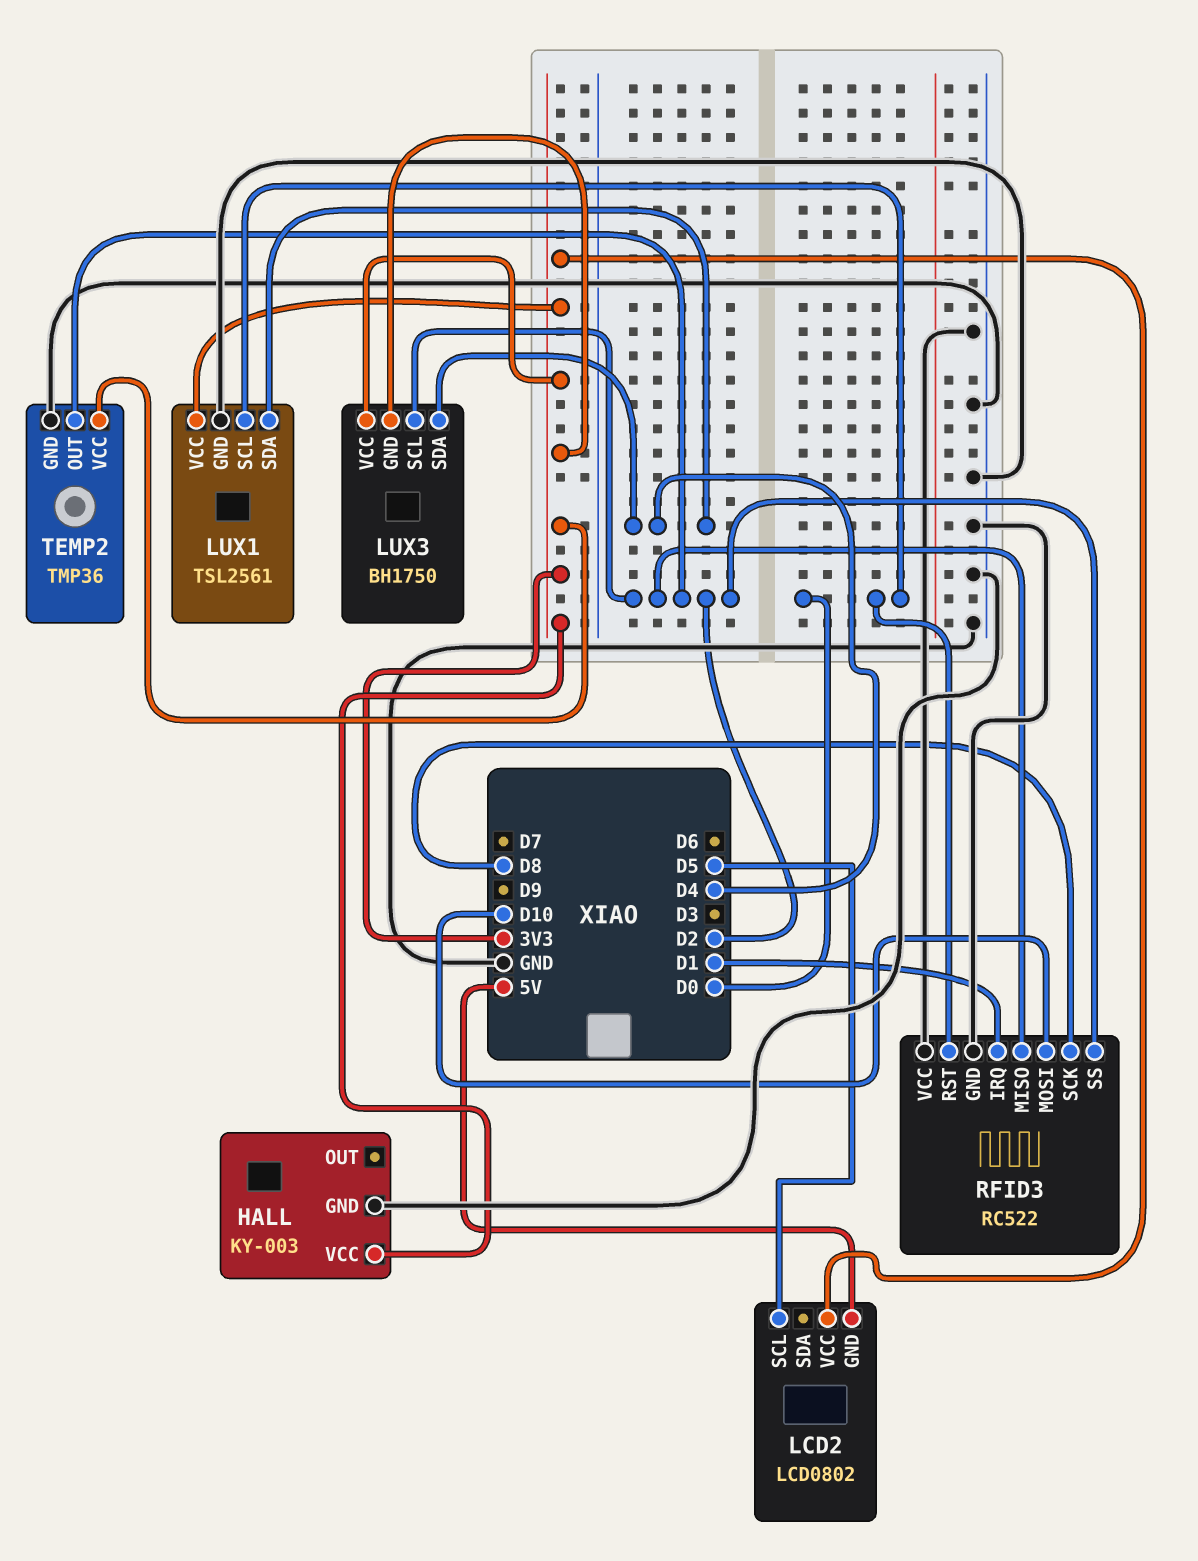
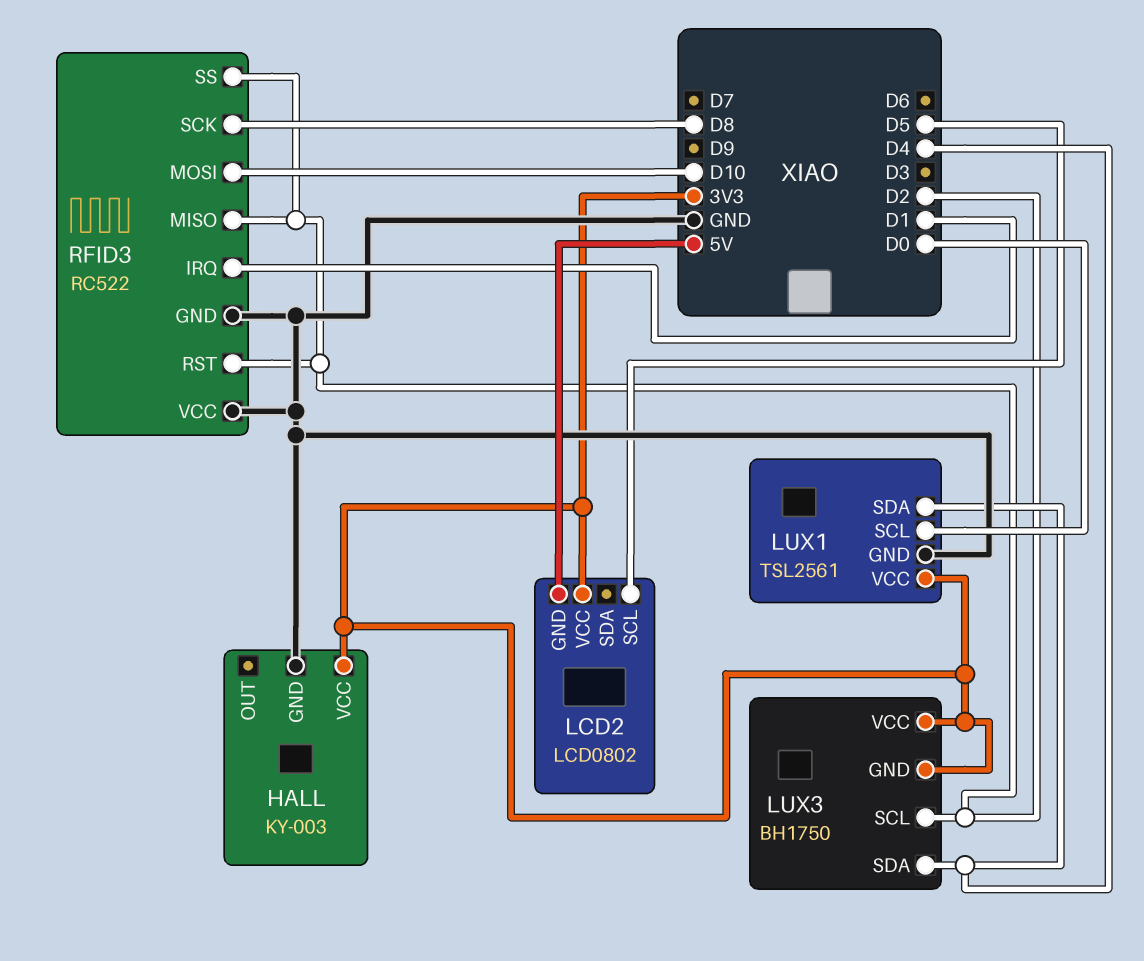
RFID3 pin RST: D0 -> D2
TEMP2: TMP36 -> none
TEMP2 pin GND: GND -> none
TEMP2 pin OUT: D2 -> none
TEMP2 pin VCC: 3V3 -> none

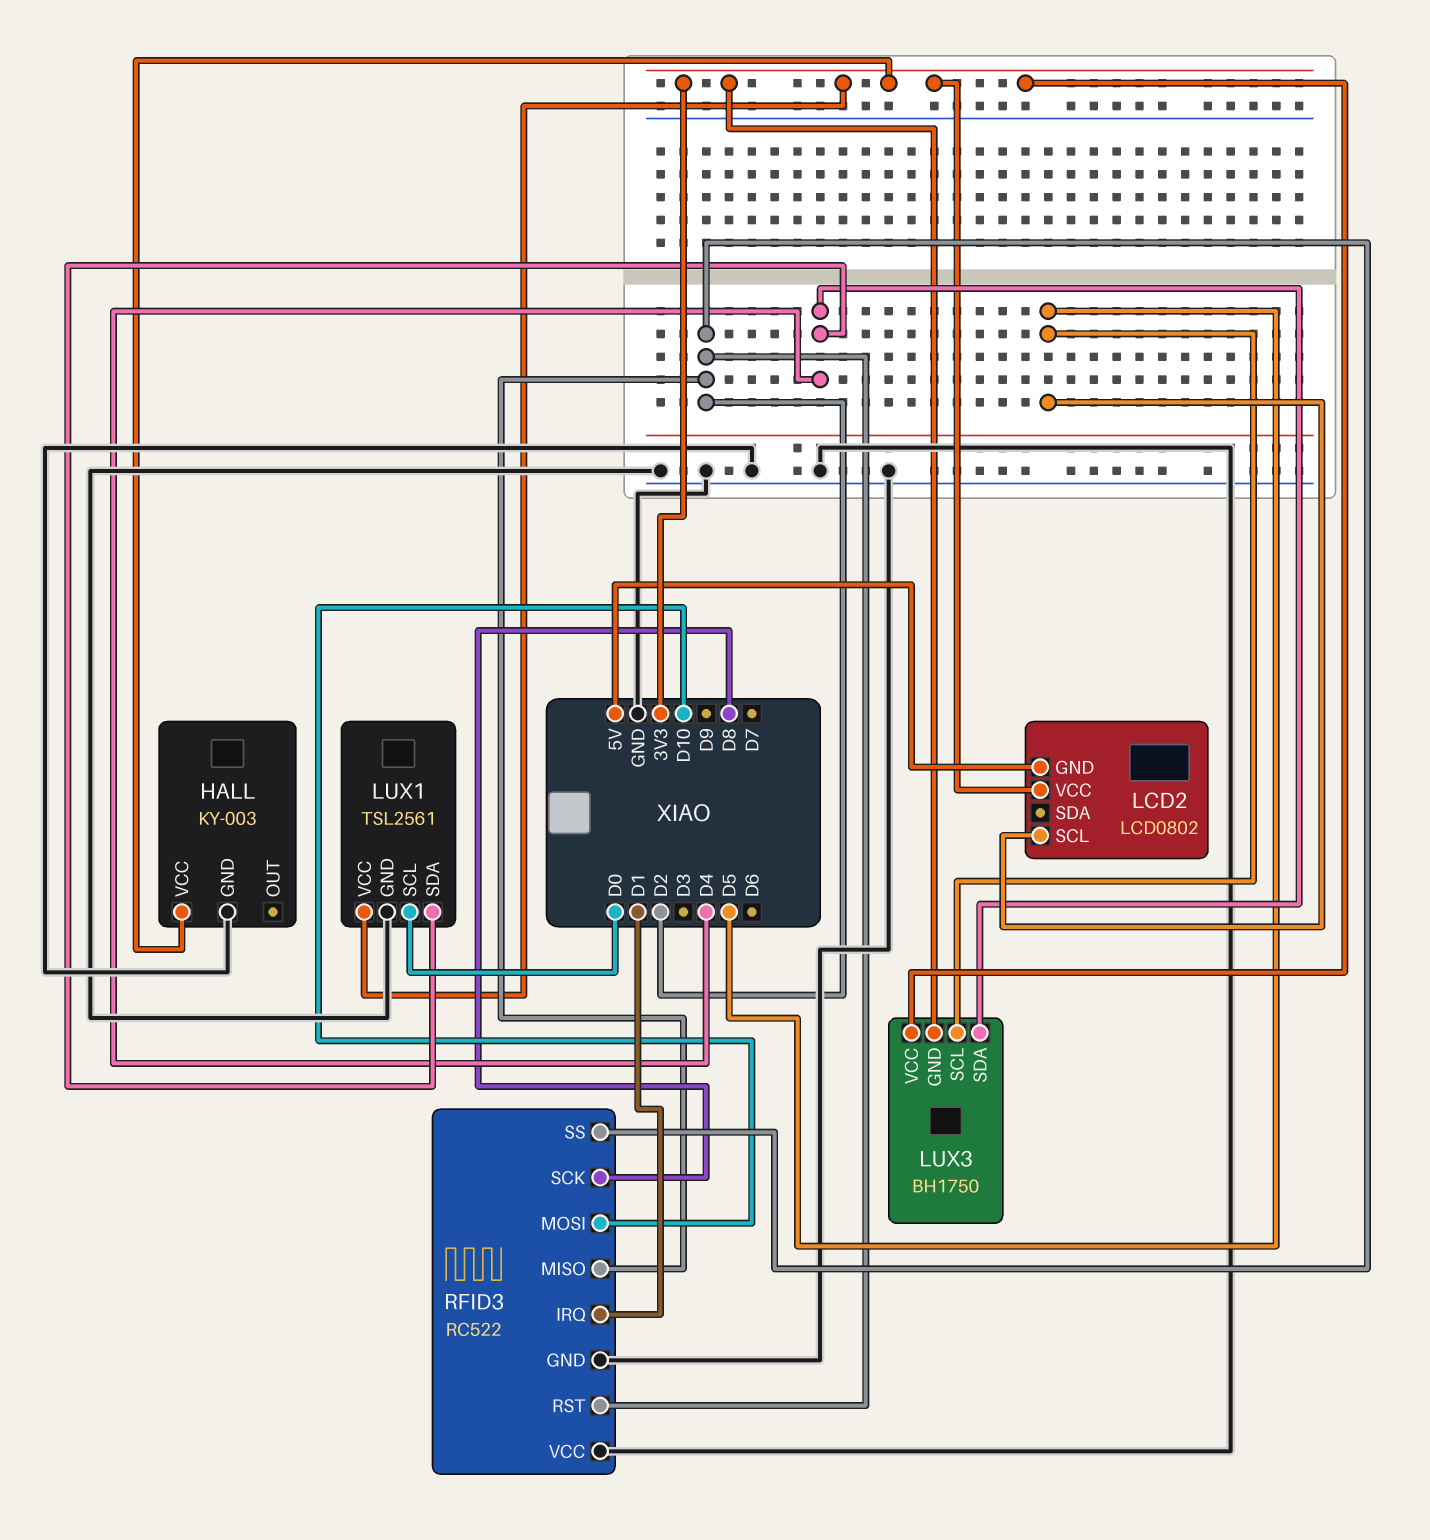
LUX3 pin SCL: D2 -> D5

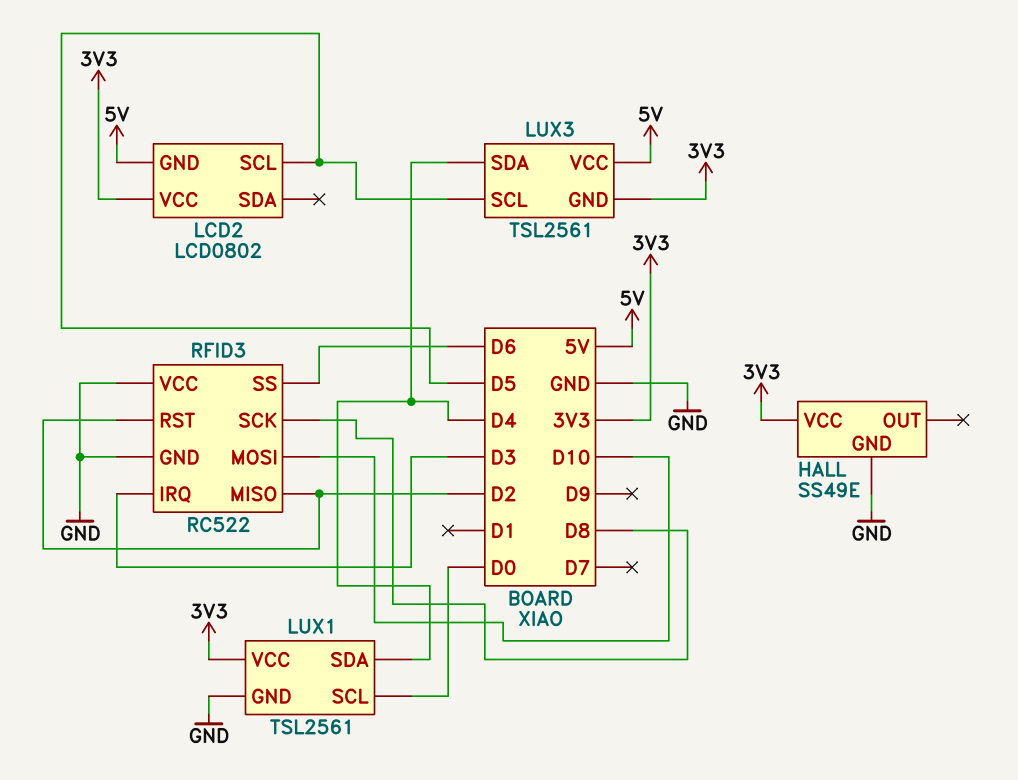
HALL: KY-003 -> SS49E
LUX3: BH1750 -> TSL2561
LUX3 pin VCC: 3V3 -> 5V
RFID3 pin IRQ: D1 -> D3
RFID3 pin SS: D2 -> D6

